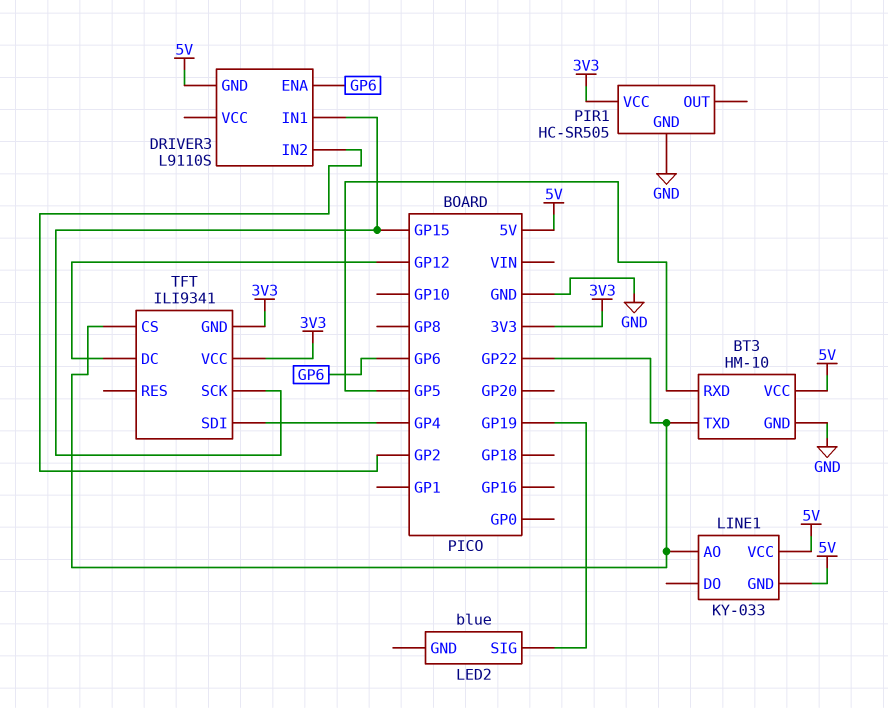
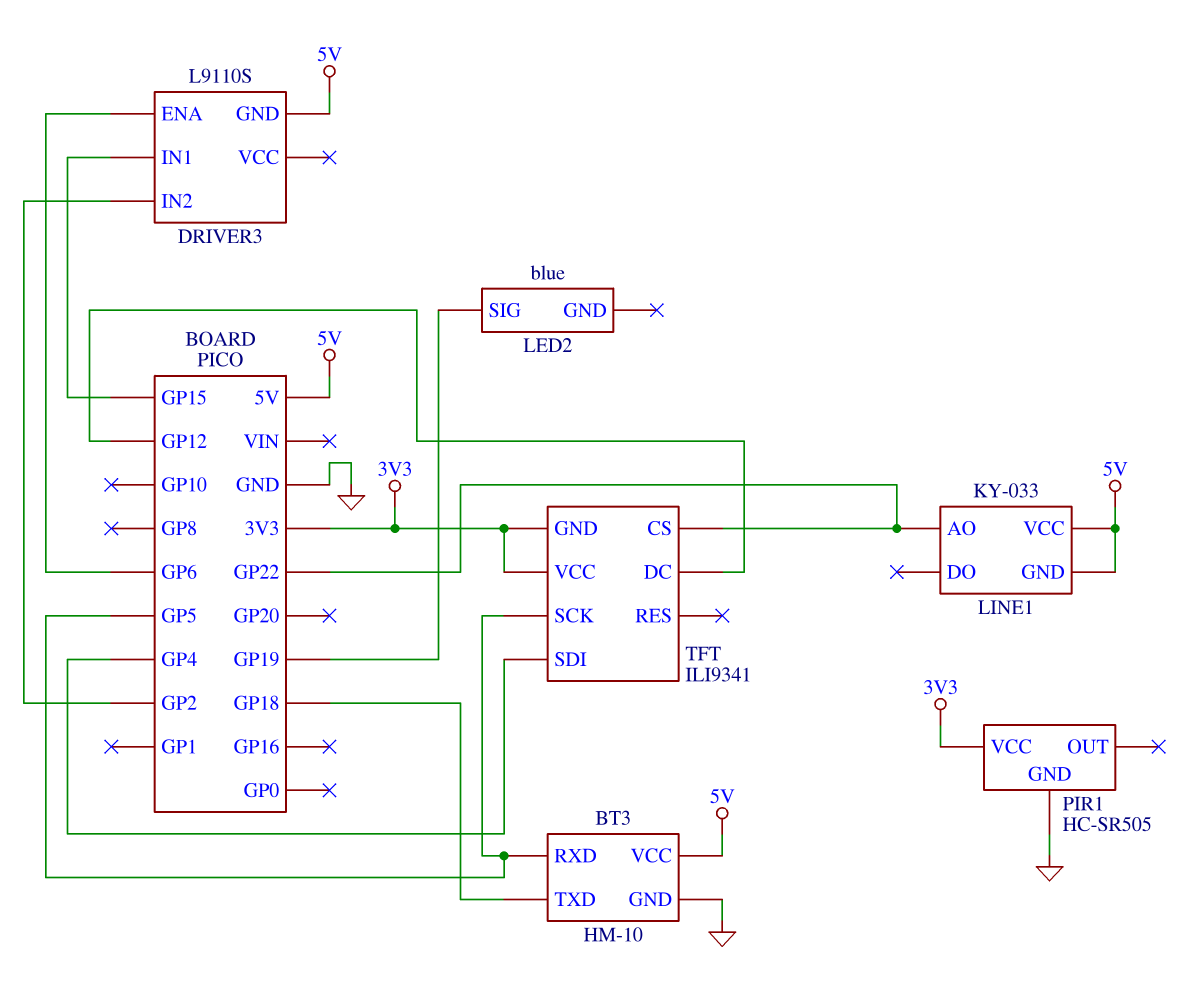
BT3 pin TXD: GP22 -> GP18
TFT pin SCK: GP15 -> GP5

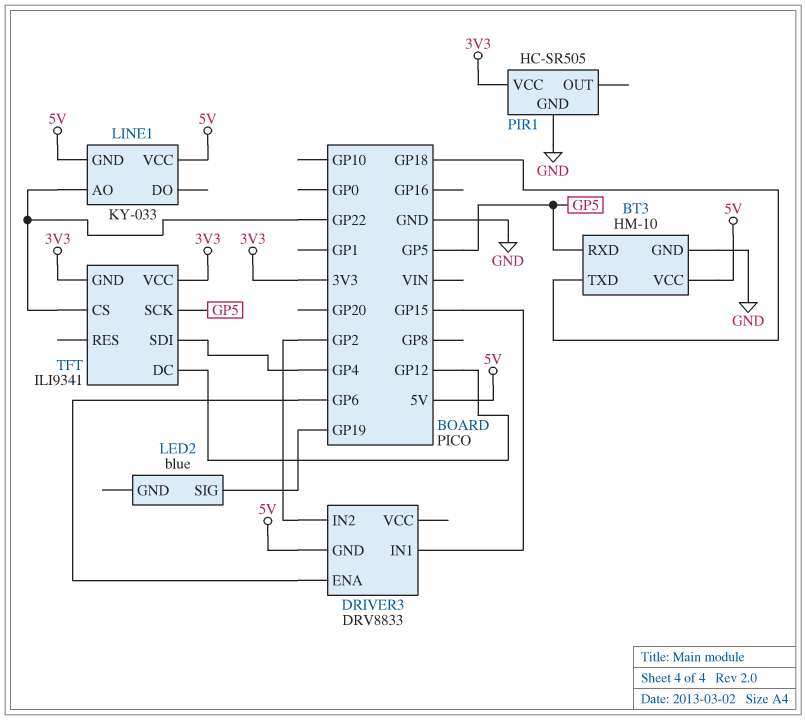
DRIVER3: L9110S -> DRV8833

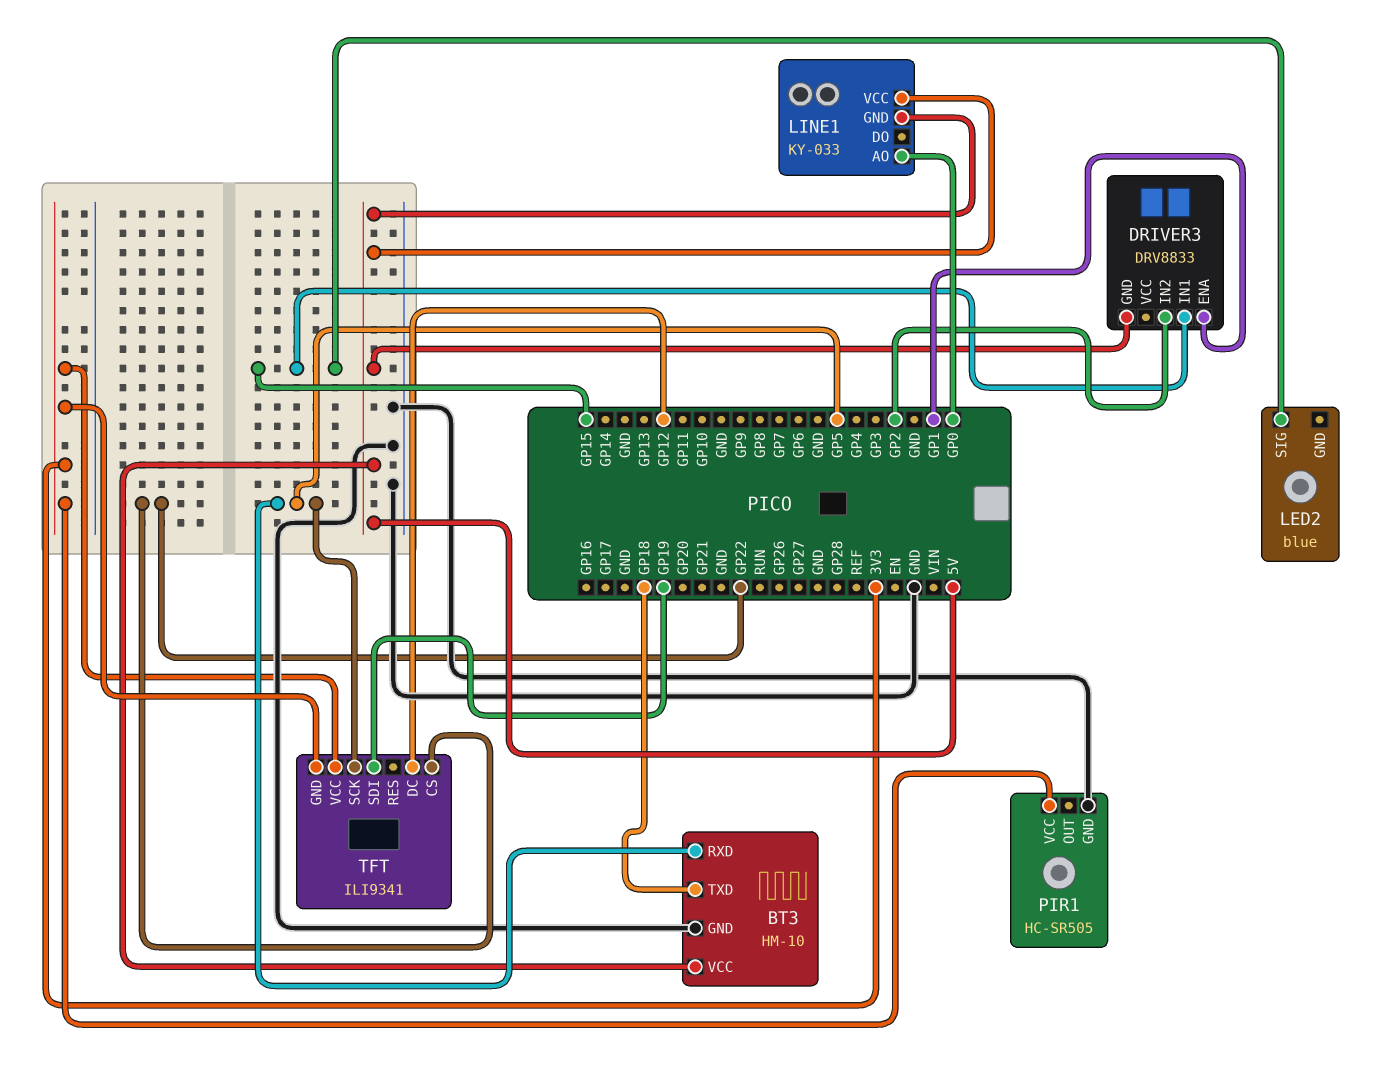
DRIVER3 pin ENA: GP6 -> GP1
LED2 pin SIG: GP19 -> GP15
LINE1 pin AO: GP22 -> GP0
TFT pin SDI: GP4 -> GP19

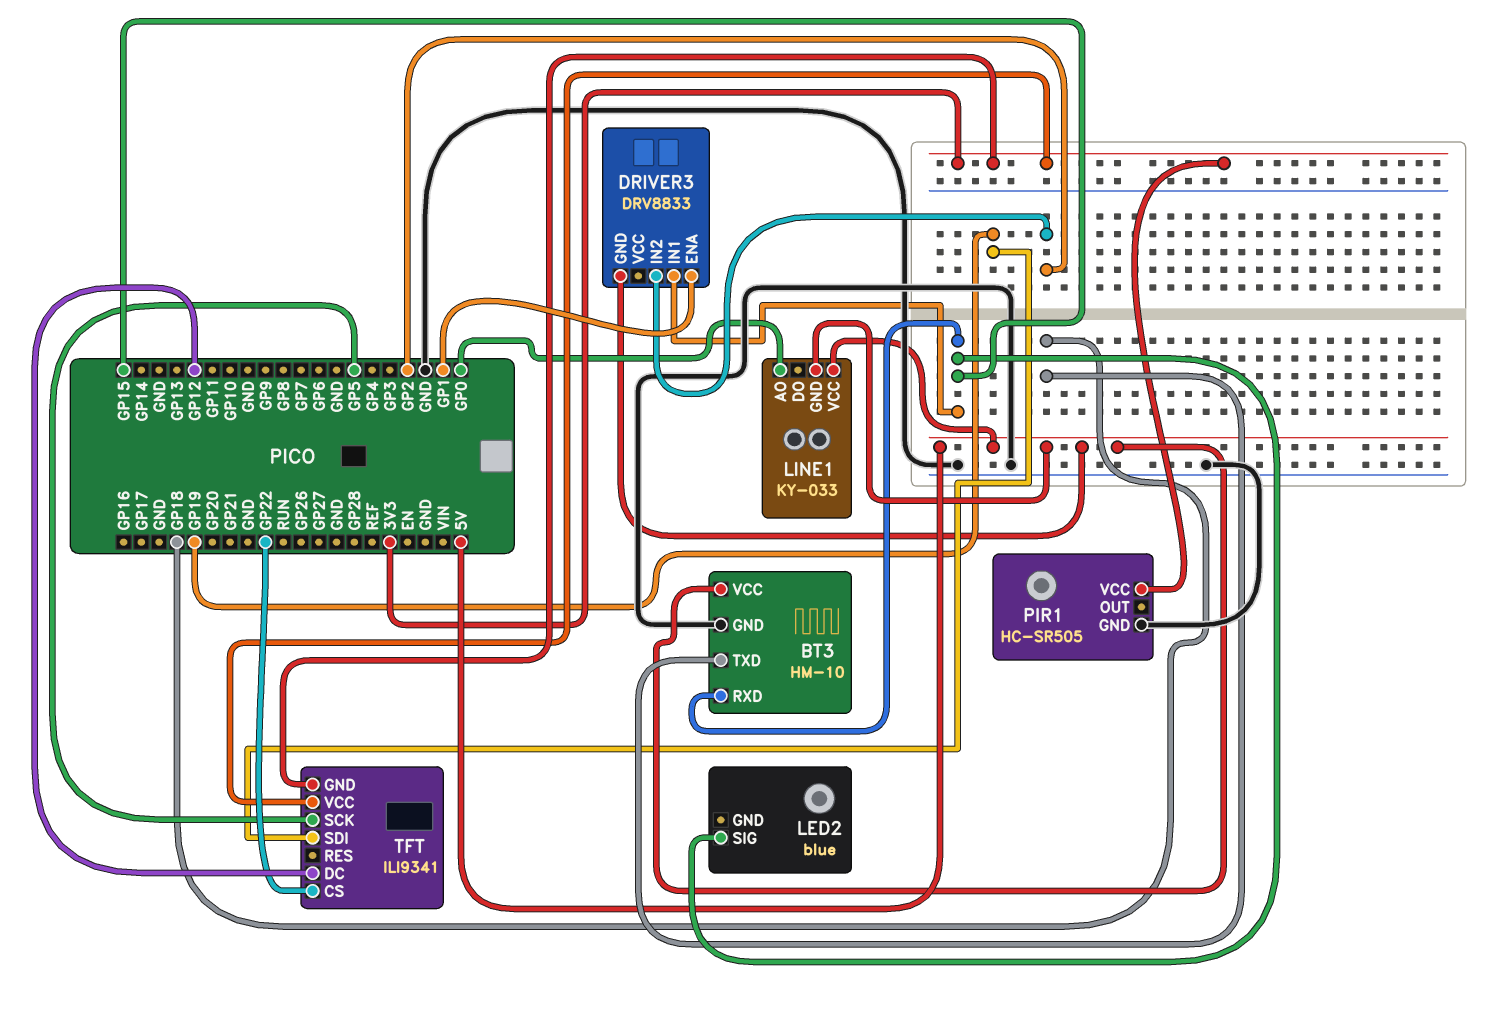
BT3 pin RXD: GP5 -> GP15

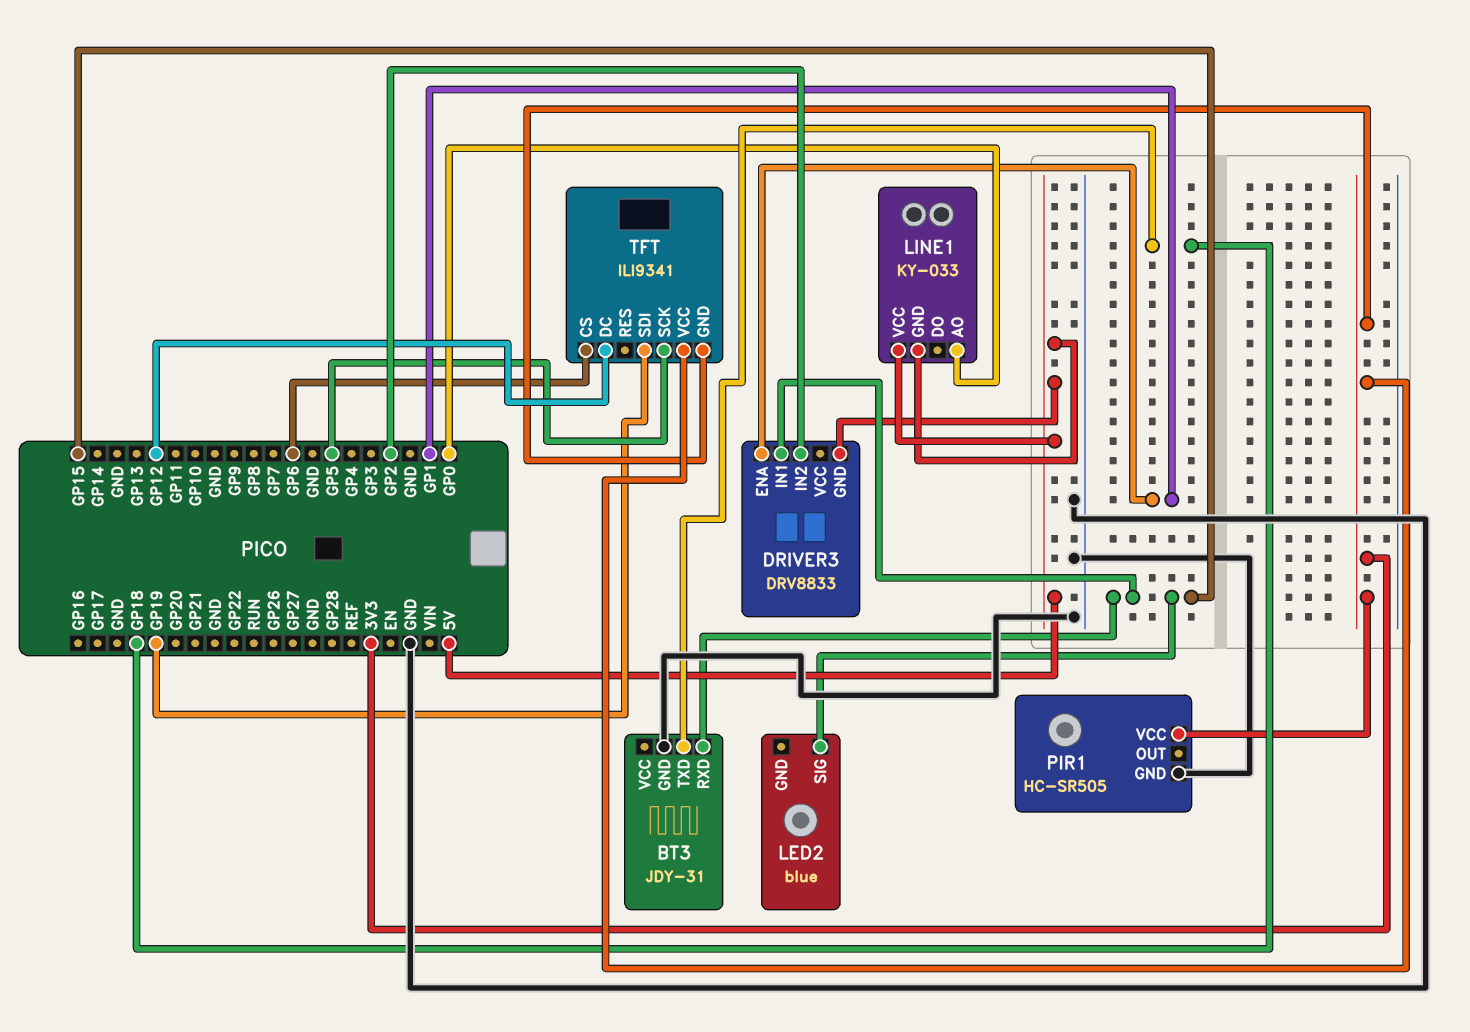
BT3: HM-10 -> JDY-31
BT3 pin VCC: 5V -> none
TFT pin CS: GP22 -> GP6

